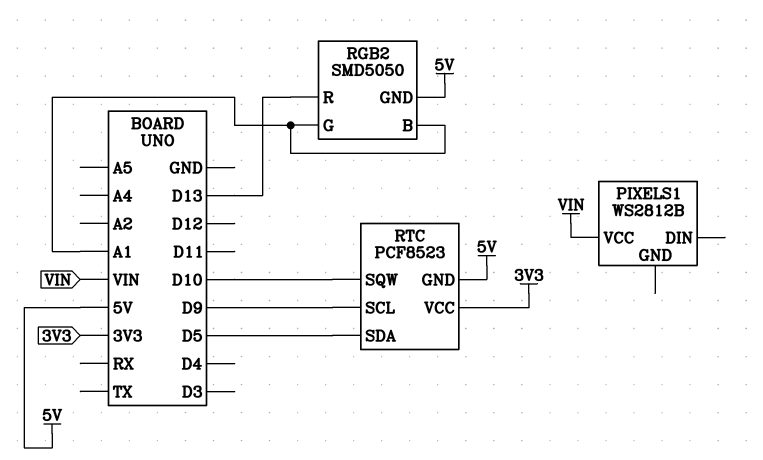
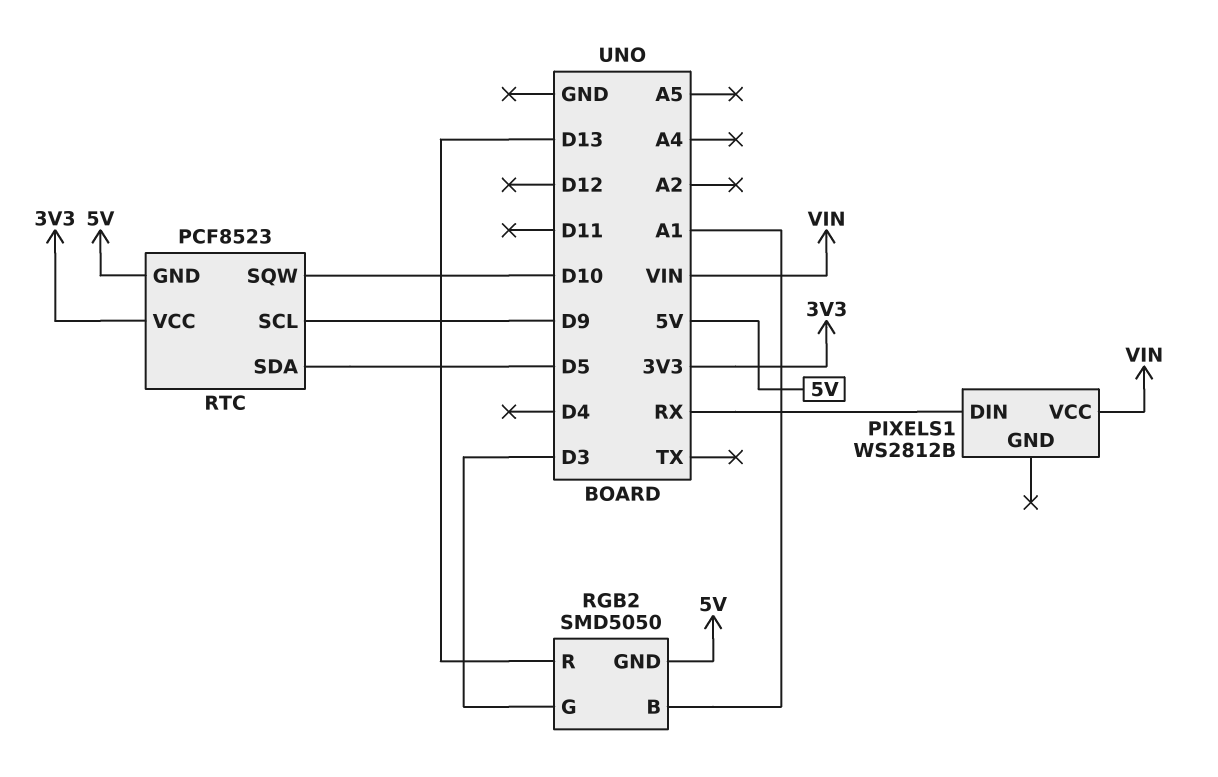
PIXELS1 pin DIN: none -> RX
RGB2 pin G: A1 -> D3

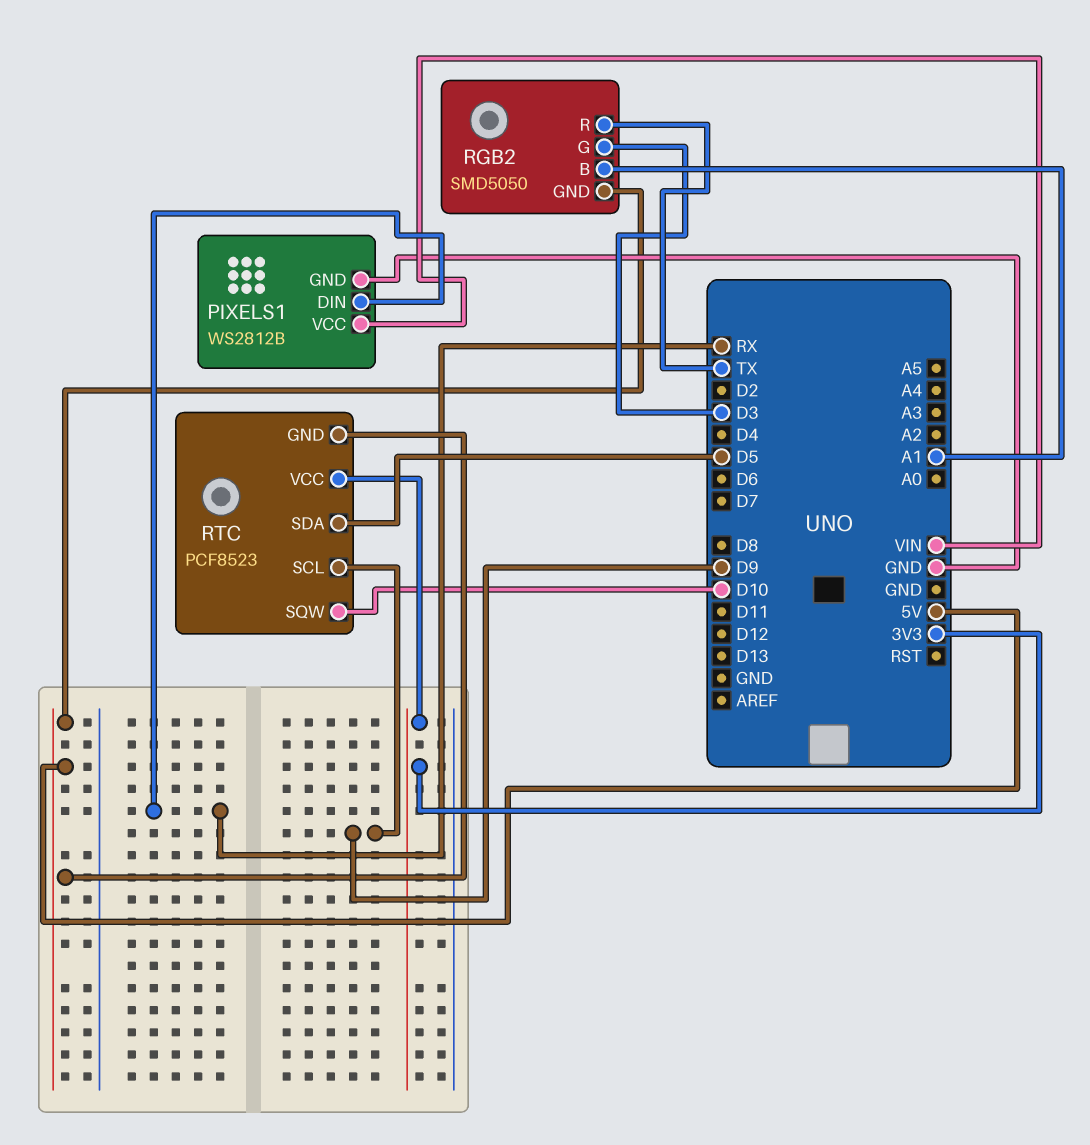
PIXELS1 pin GND: none -> GND
RGB2 pin R: D13 -> TX

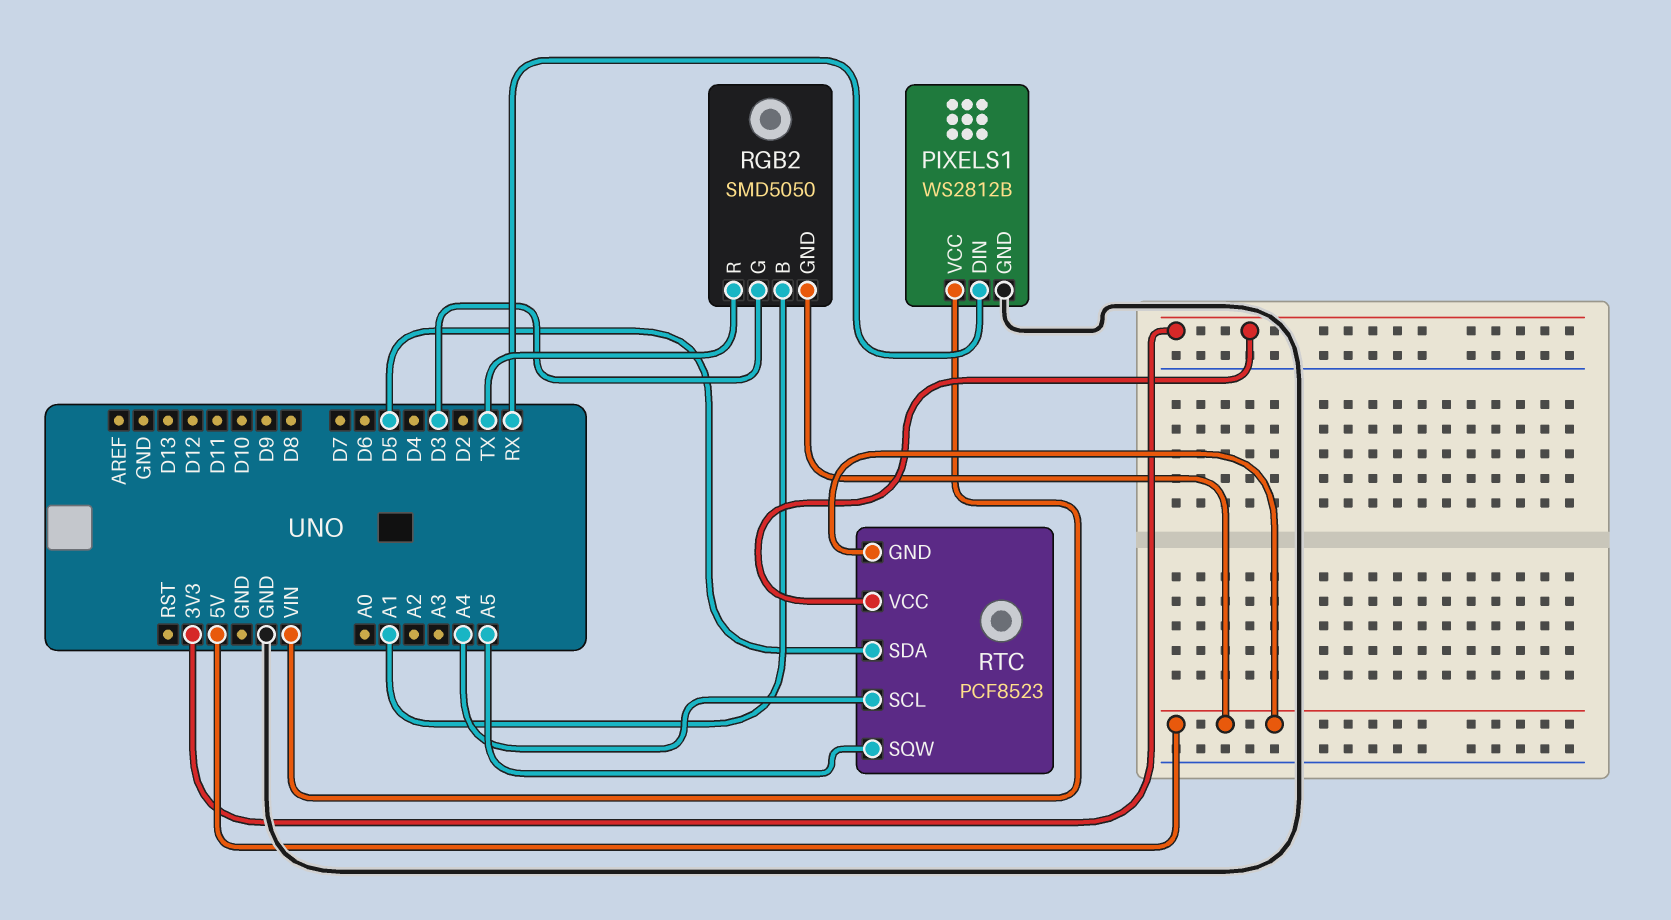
RTC pin SCL: D9 -> A4
RTC pin SQW: D10 -> A5

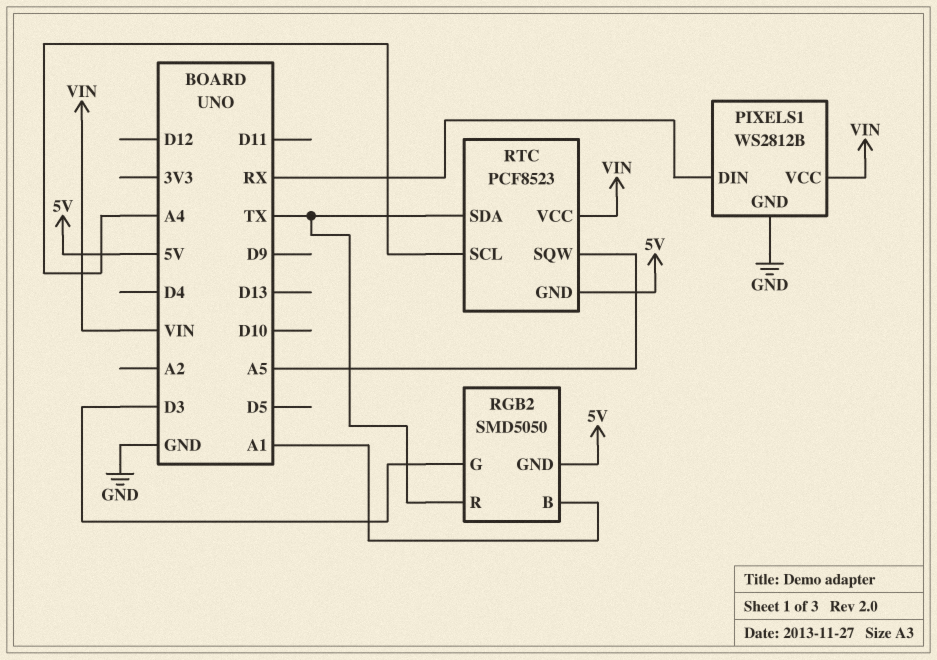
RTC pin SDA: D5 -> TX
RTC pin VCC: 3V3 -> VIN

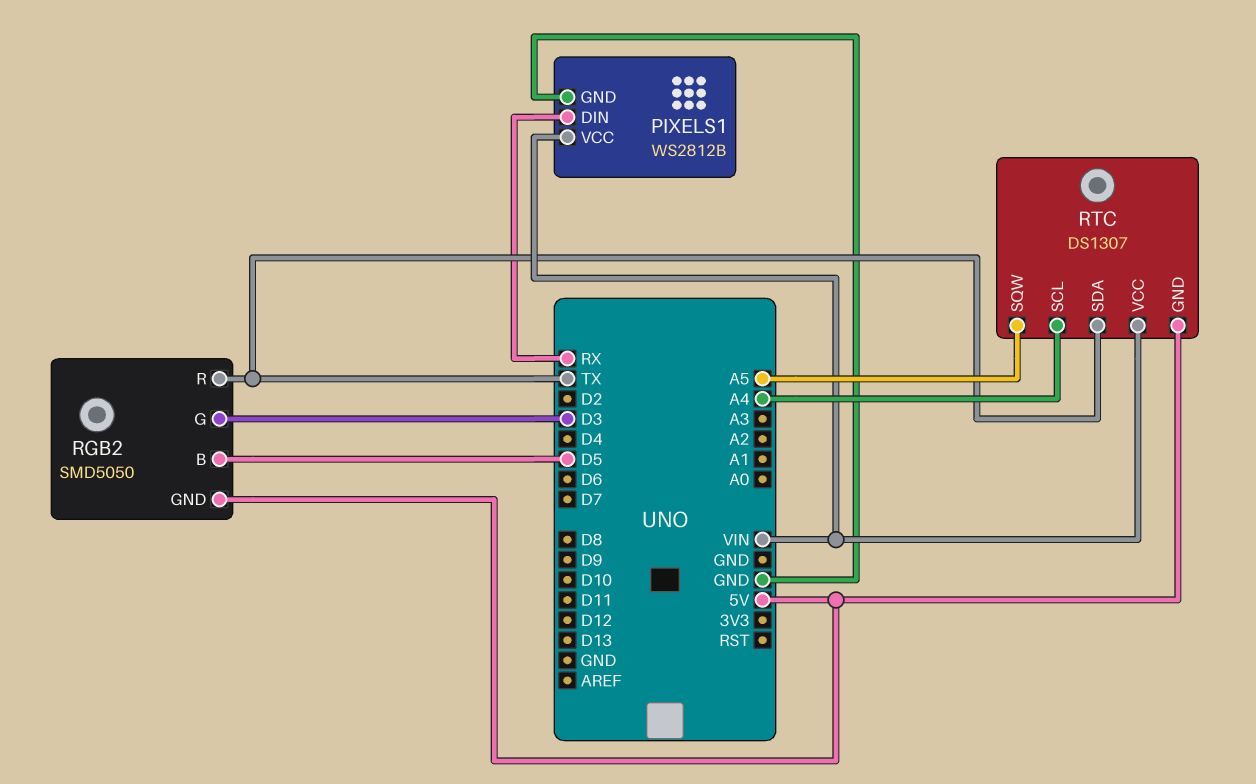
RGB2 pin B: A1 -> D5
RTC: PCF8523 -> DS1307

